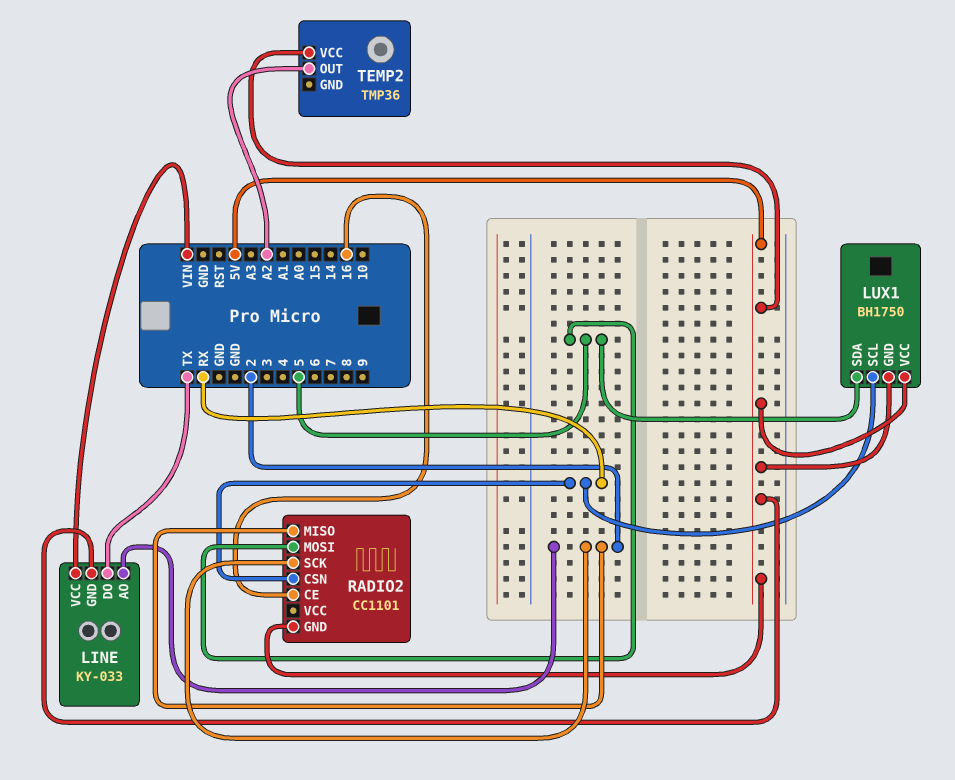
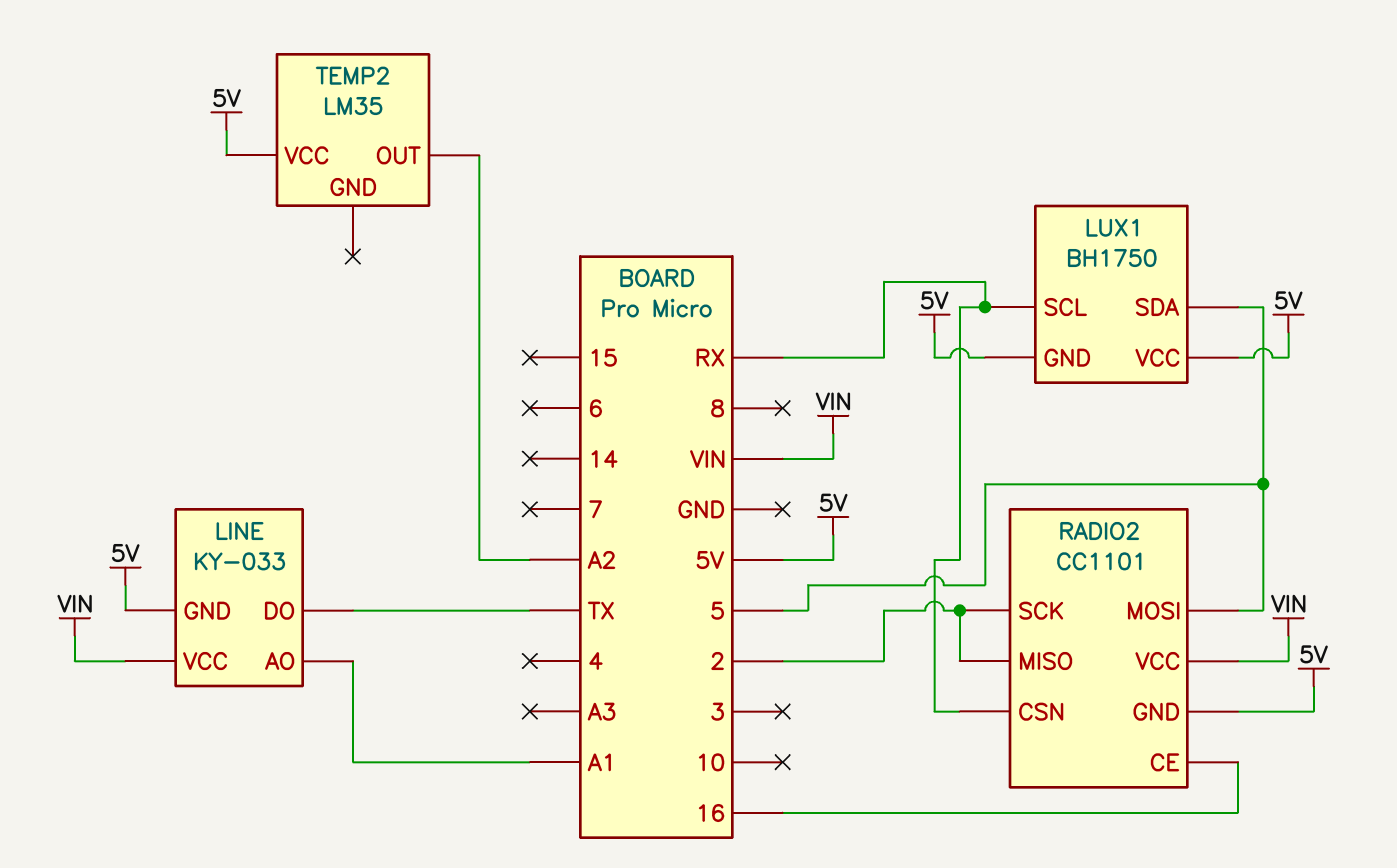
LINE pin AO: 2 -> A1
RADIO2 pin VCC: none -> VIN
TEMP2: TMP36 -> LM35

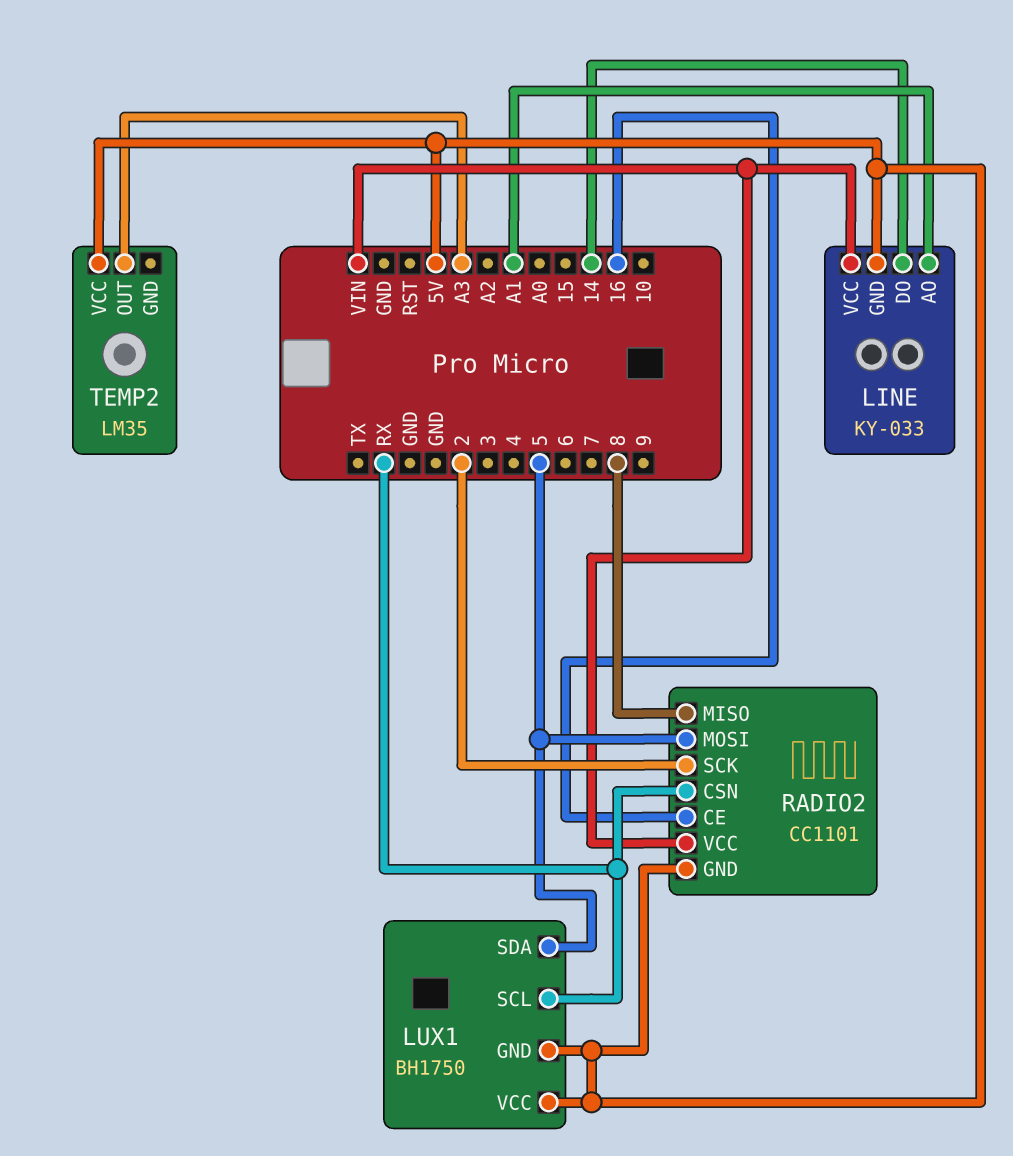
LINE pin DO: TX -> 14
RADIO2 pin MISO: 2 -> 8
TEMP2 pin OUT: A2 -> A3

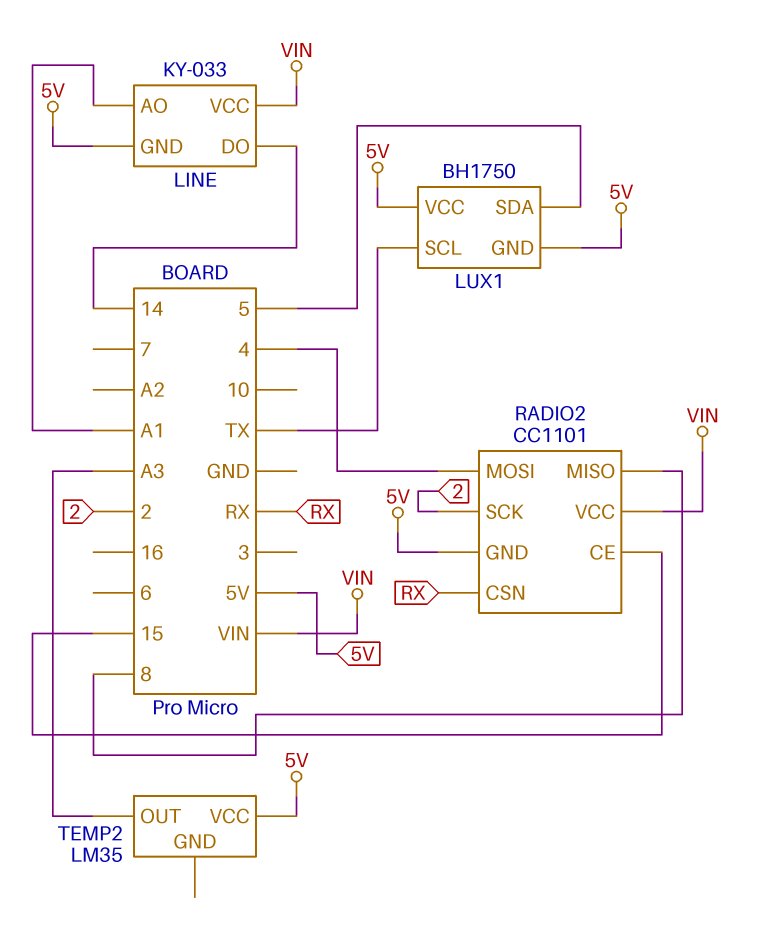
LUX1 pin SCL: RX -> TX
RADIO2 pin CE: 16 -> 15
RADIO2 pin MOSI: 5 -> 4

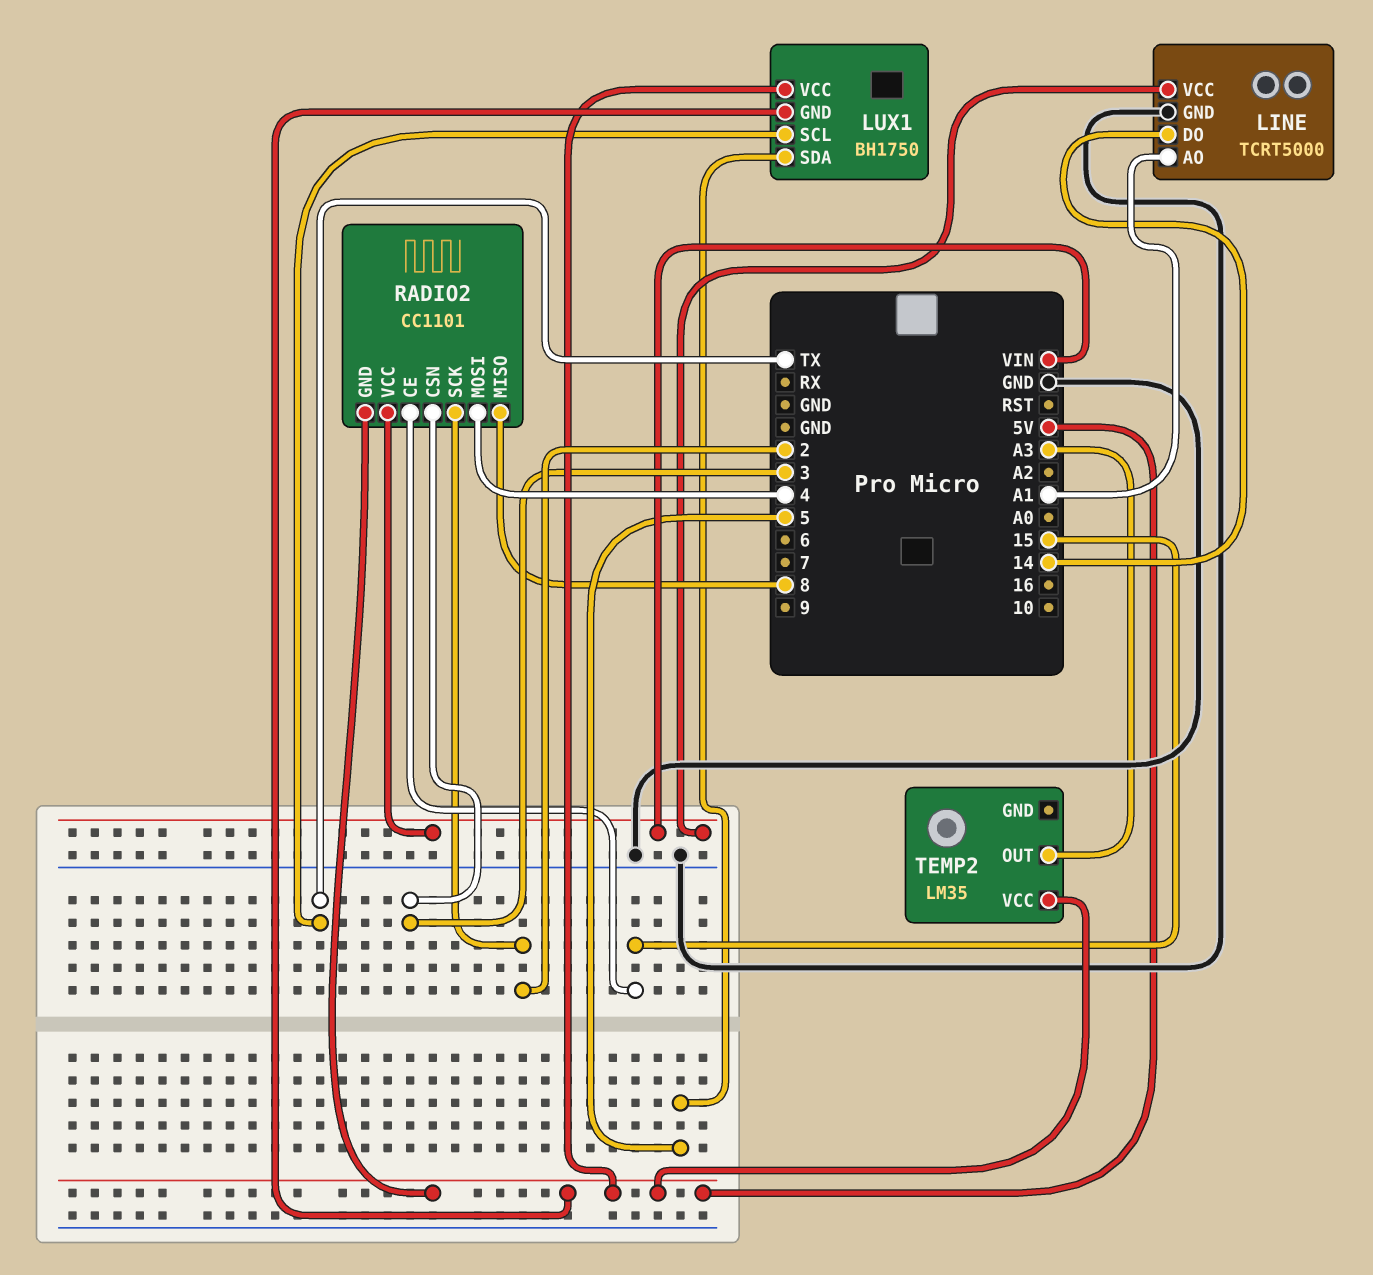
LINE: KY-033 -> TCRT5000
LINE pin GND: 5V -> GND
RADIO2 pin CSN: RX -> 3

